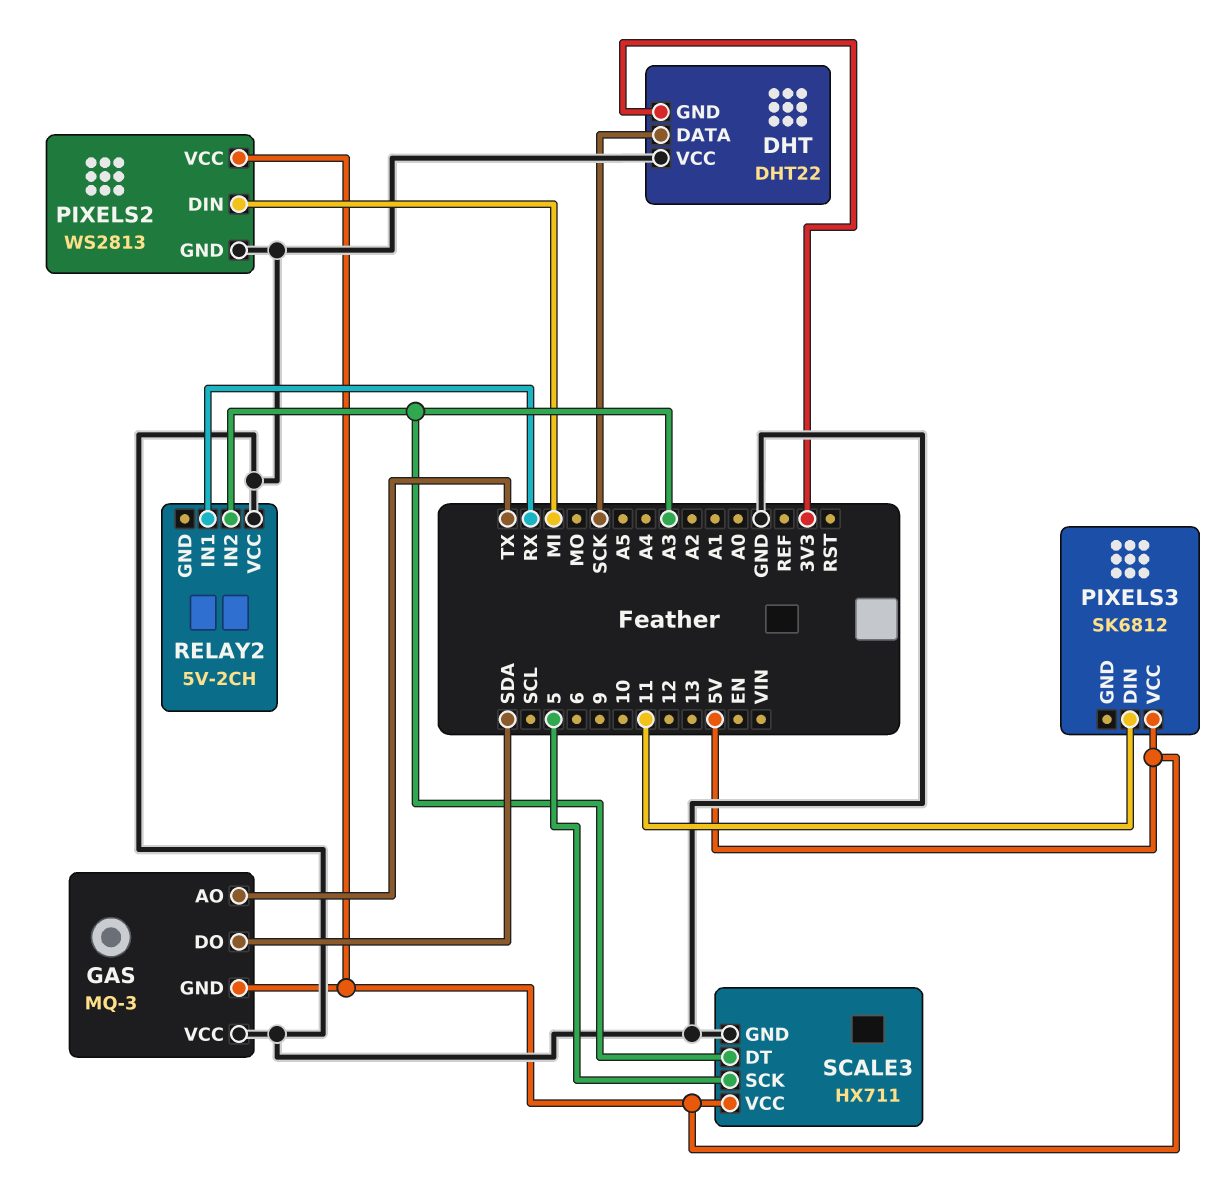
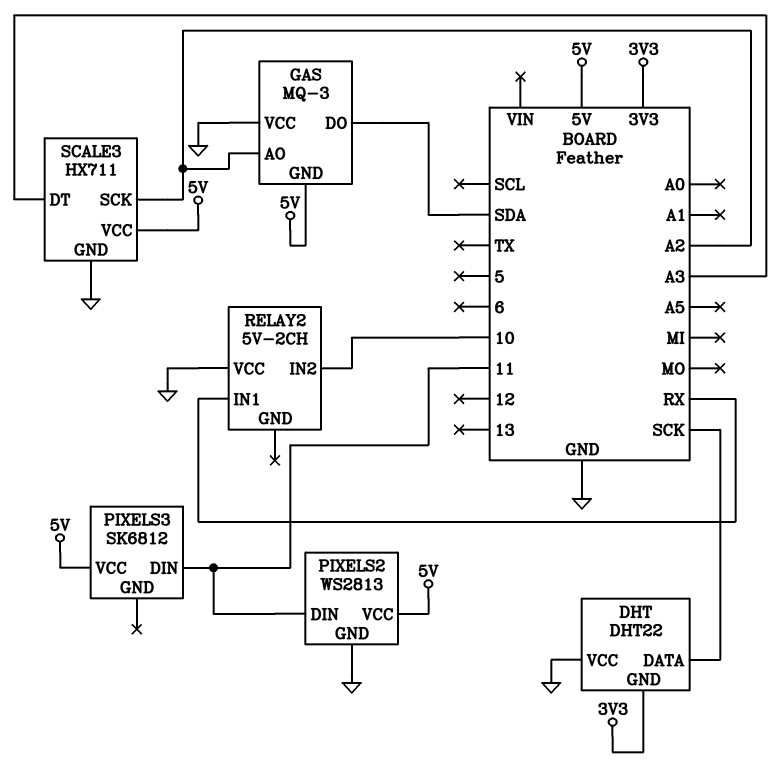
GAS pin AO: TX -> A2
PIXELS2 pin DIN: MI -> 11
RELAY2 pin IN2: A3 -> 10
SCALE3 pin SCK: 5 -> A2

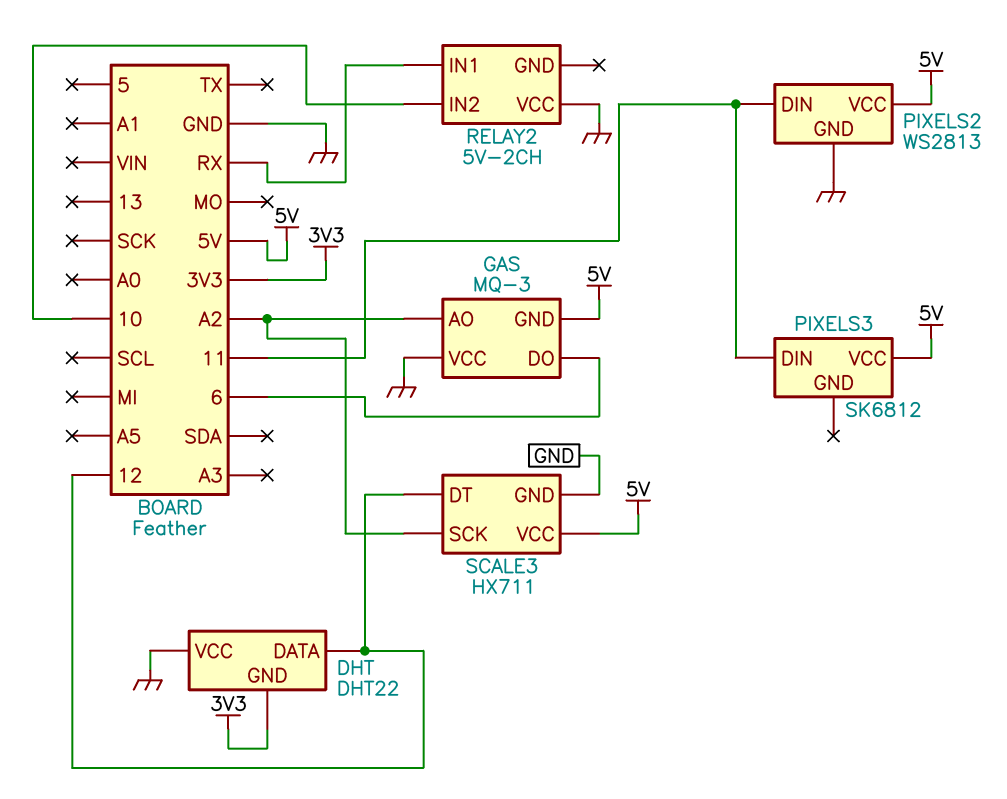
DHT pin DATA: SCK -> 12
GAS pin DO: SDA -> 6
SCALE3 pin DT: A3 -> 12

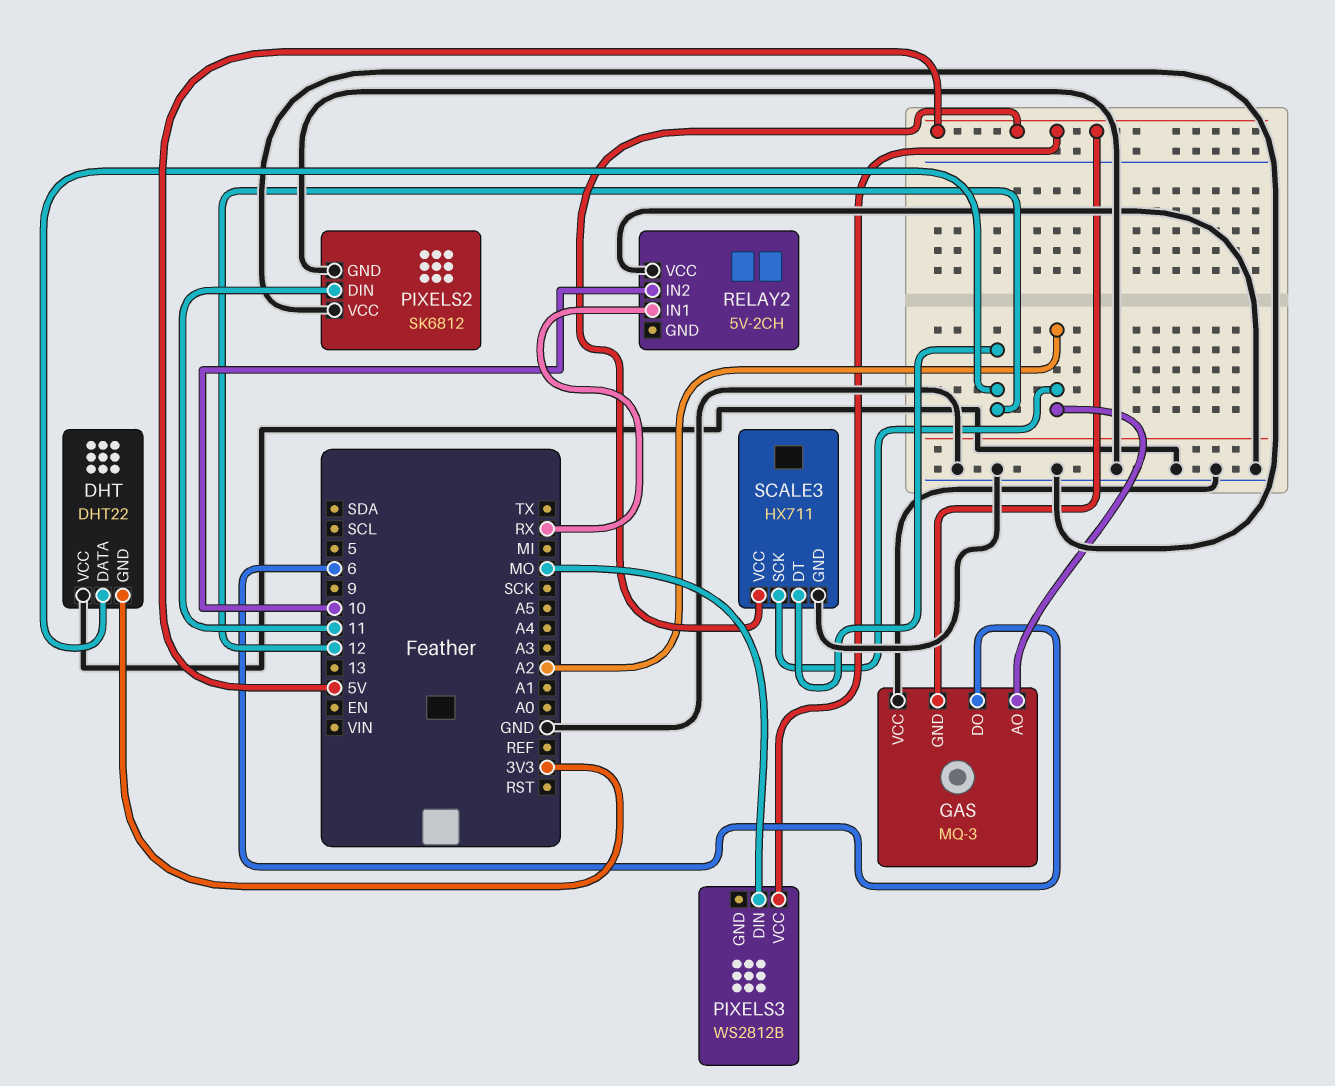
PIXELS2: WS2813 -> SK6812
PIXELS2 pin VCC: 5V -> GND
PIXELS3: SK6812 -> WS2812B
PIXELS3 pin DIN: 11 -> MO

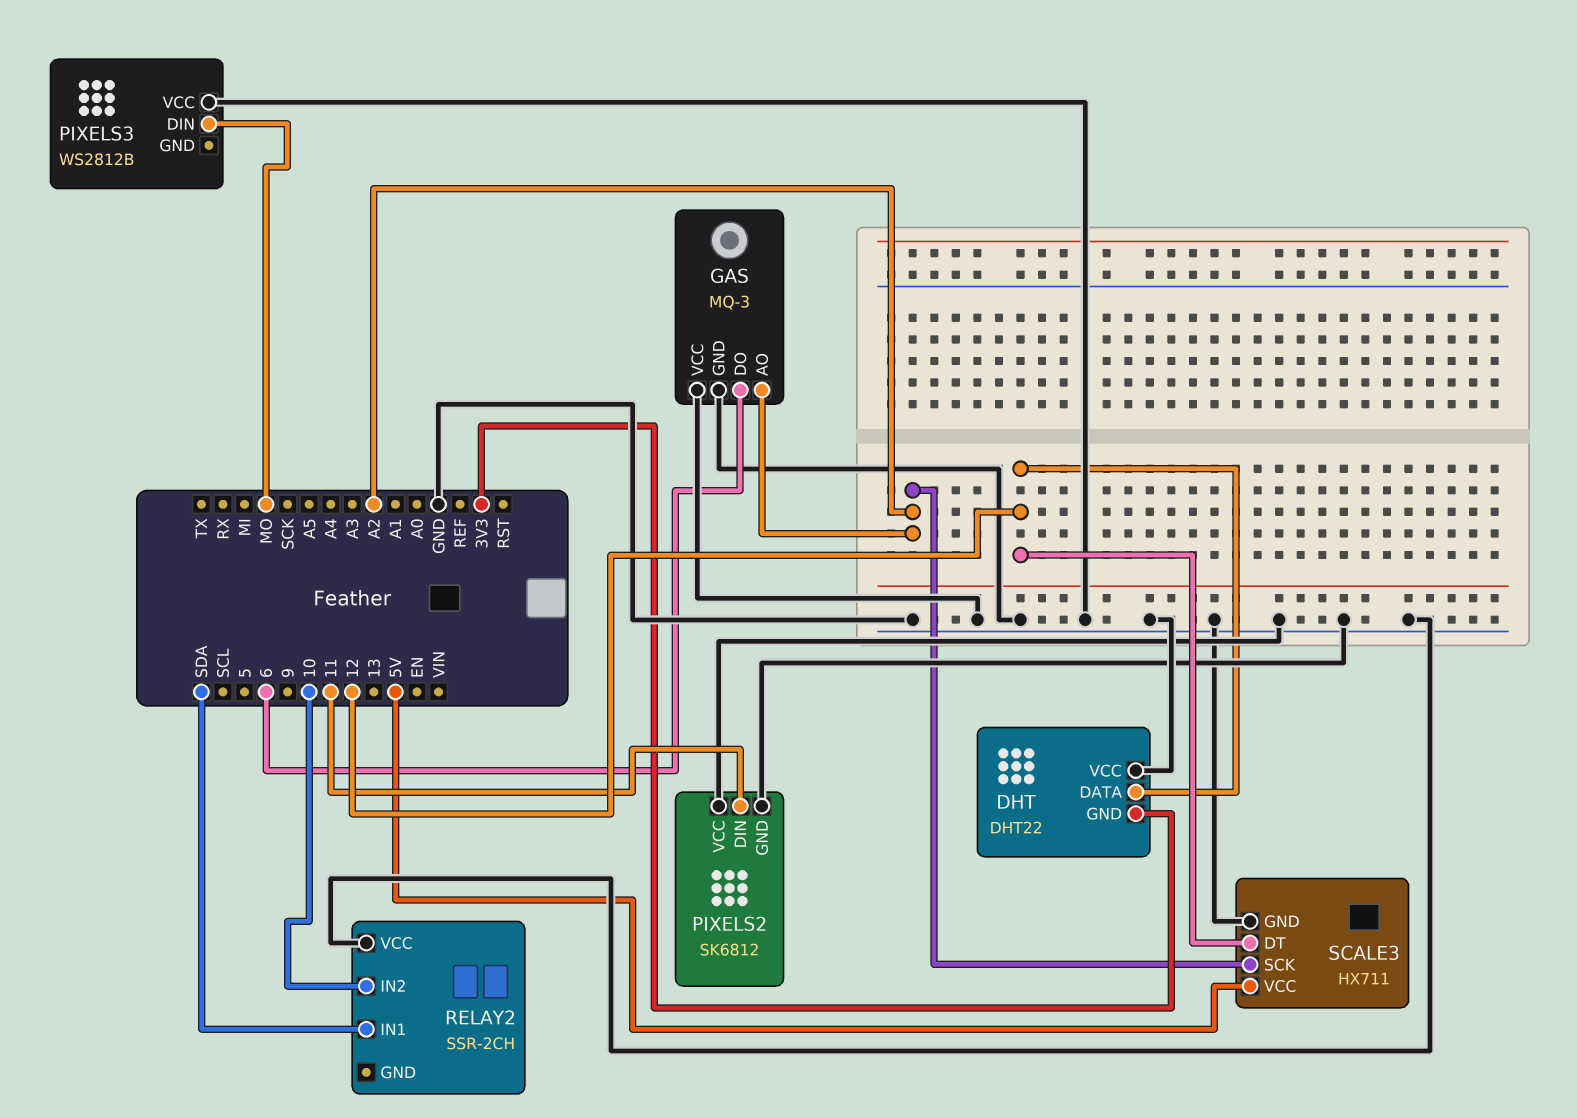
GAS pin GND: 5V -> GND
PIXELS3 pin VCC: 5V -> GND
RELAY2: 5V-2CH -> SSR-2CH
RELAY2 pin IN1: RX -> SDA

